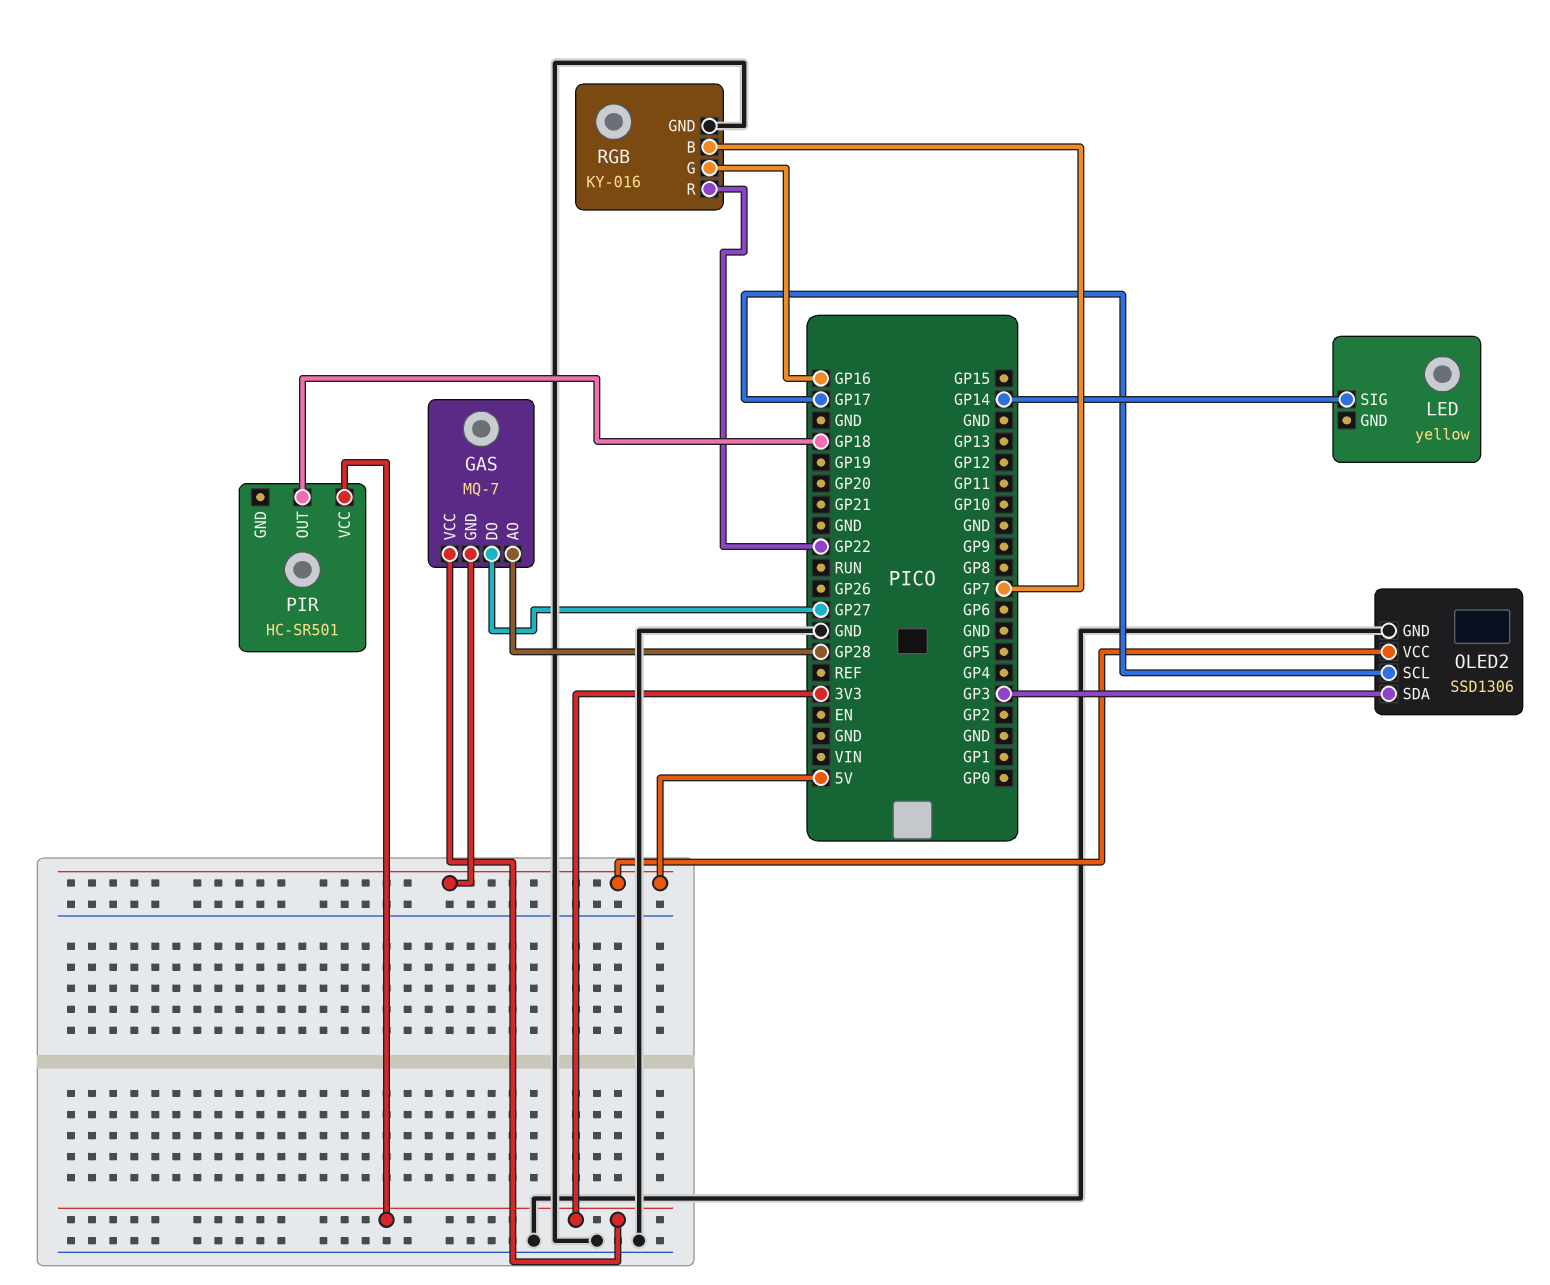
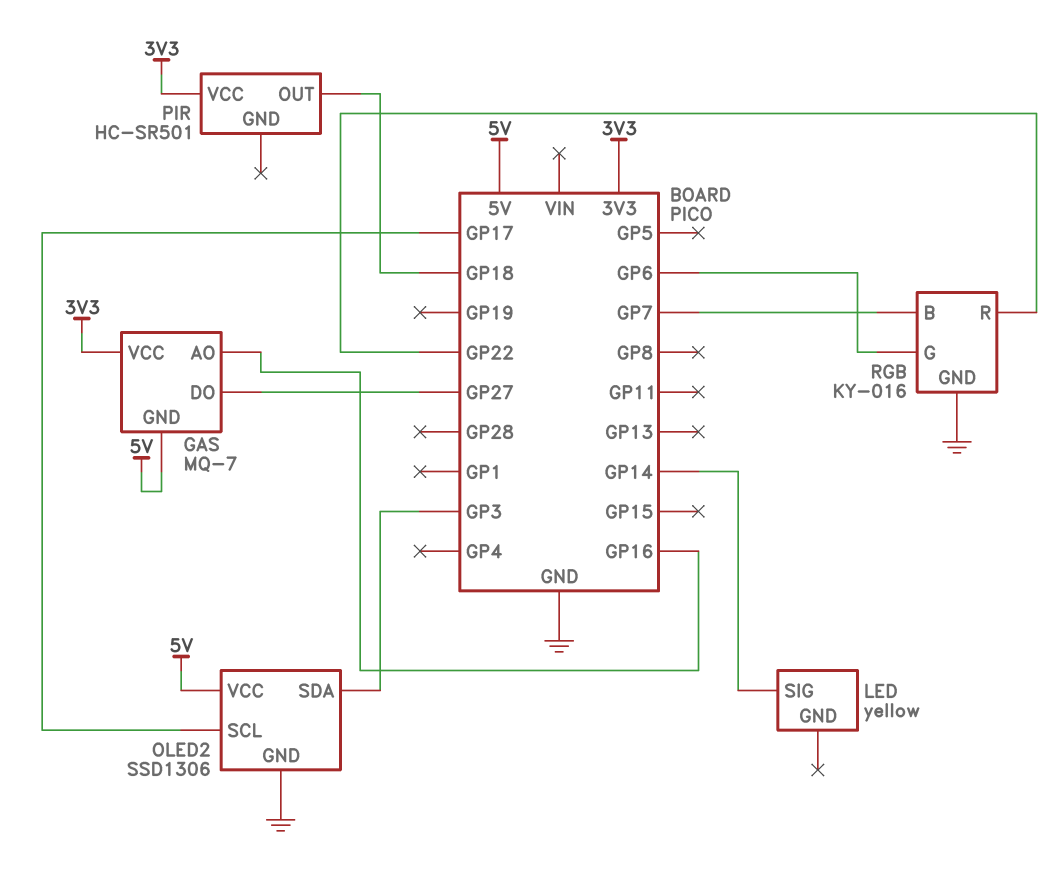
GAS pin AO: GP28 -> GP16
RGB pin G: GP16 -> GP6

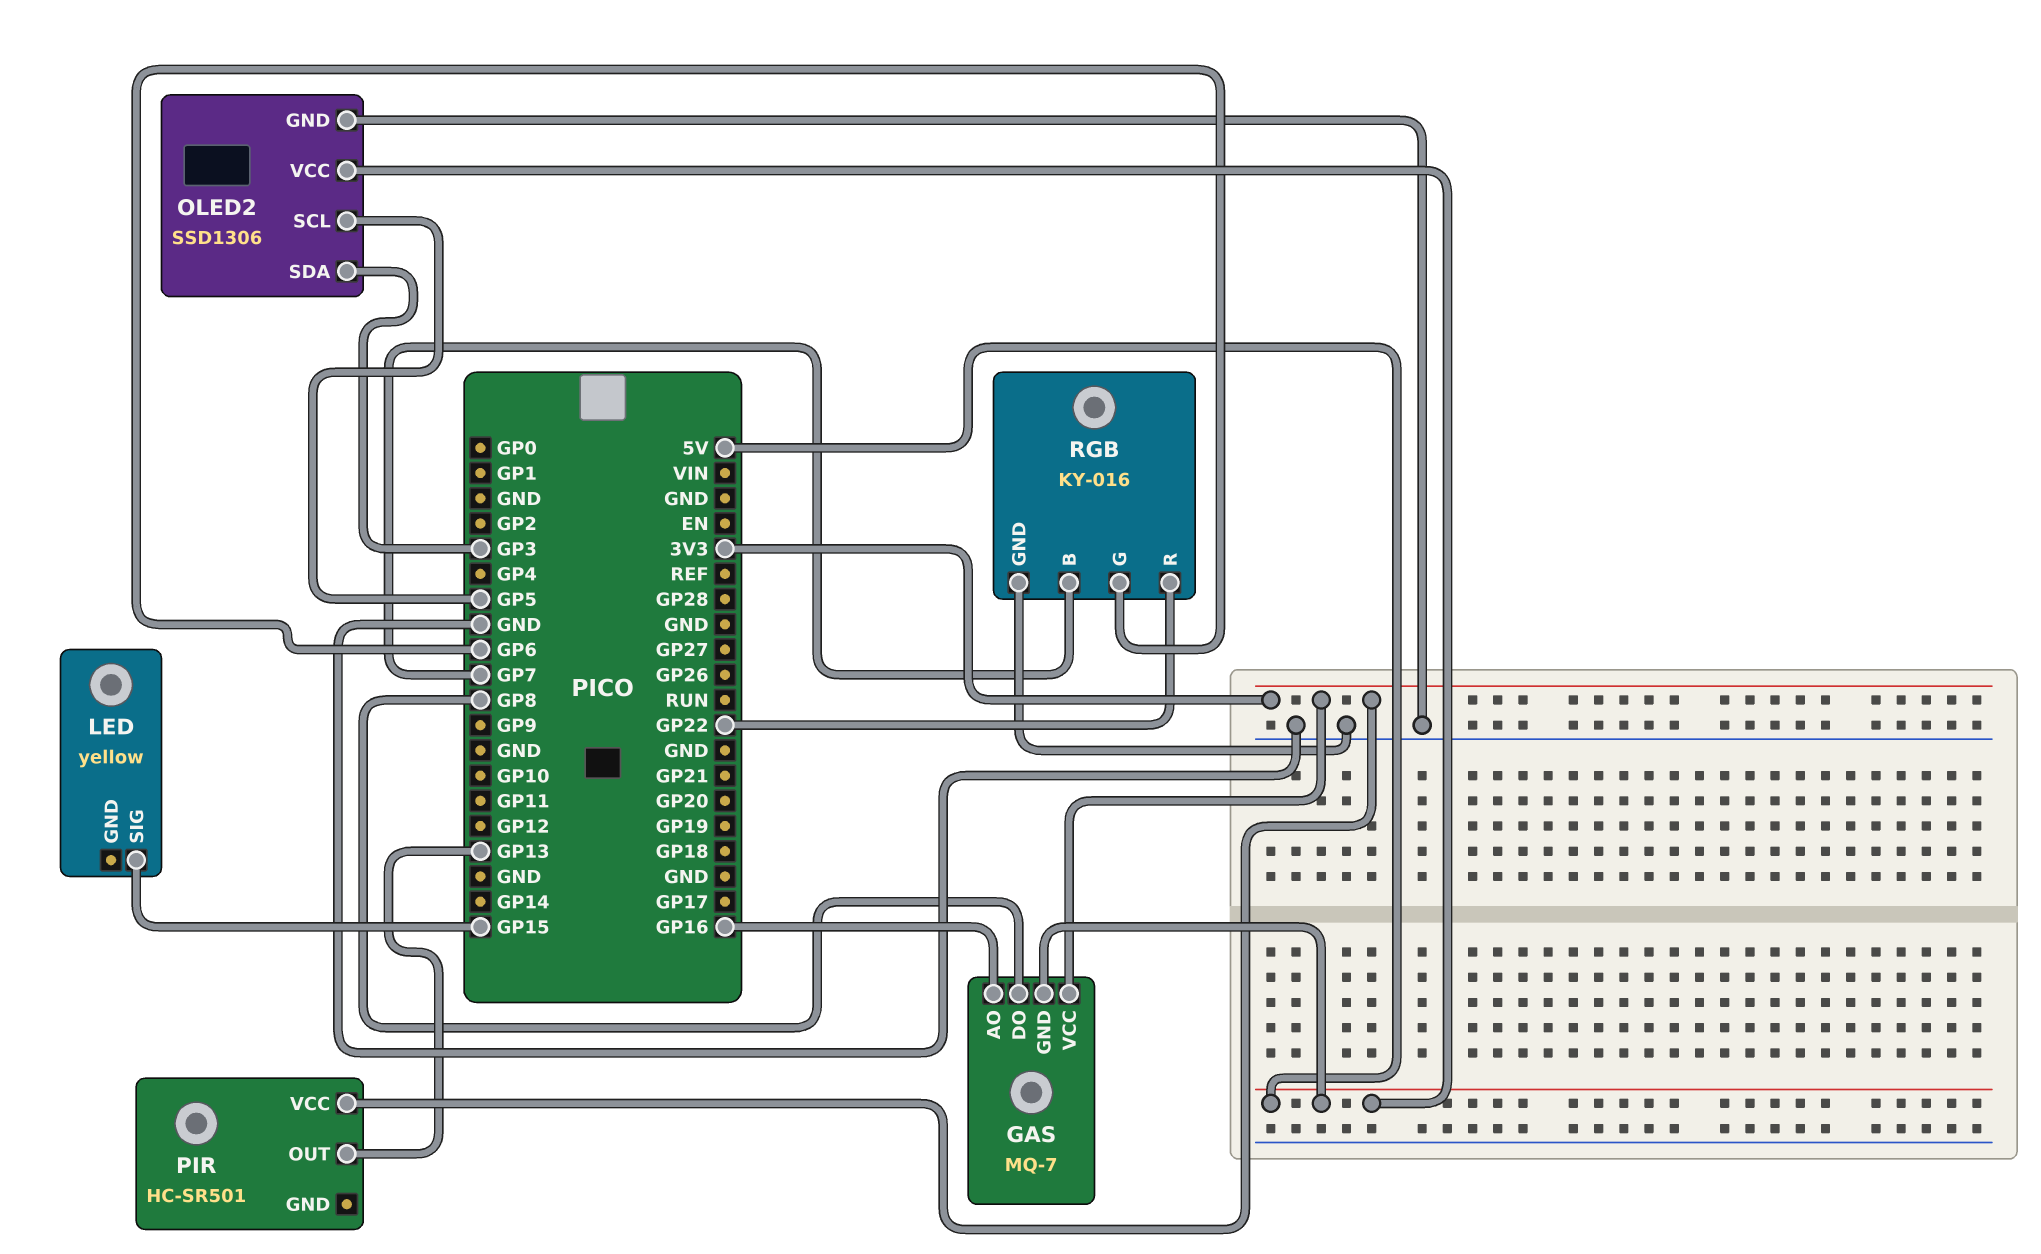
GAS pin DO: GP27 -> GP8
LED pin SIG: GP14 -> GP15
OLED2 pin SCL: GP17 -> GP5
PIR pin OUT: GP18 -> GP13

